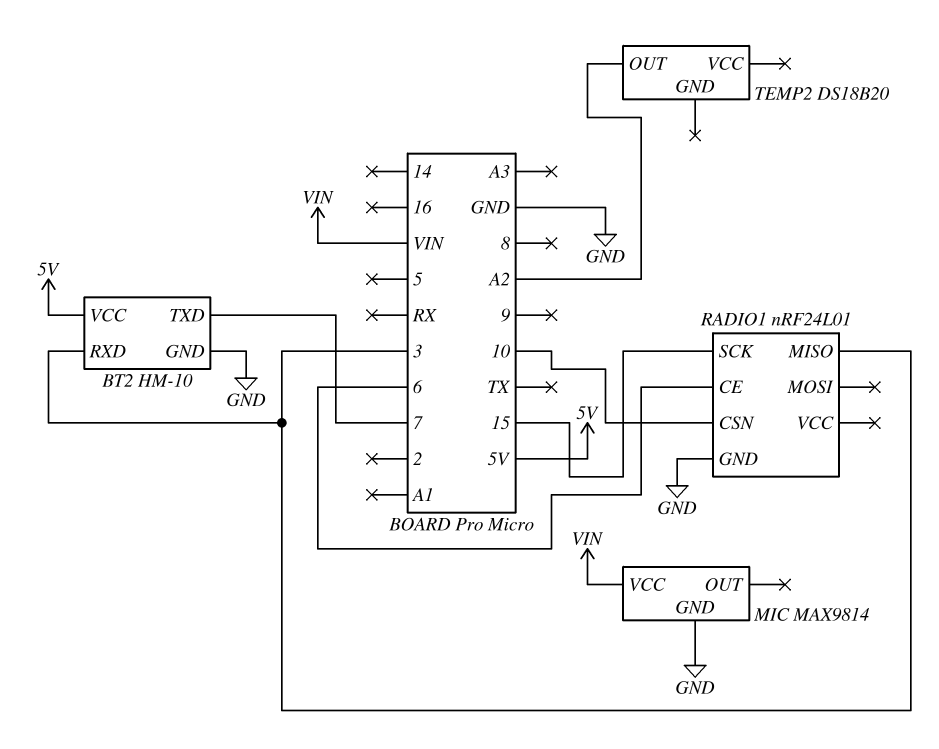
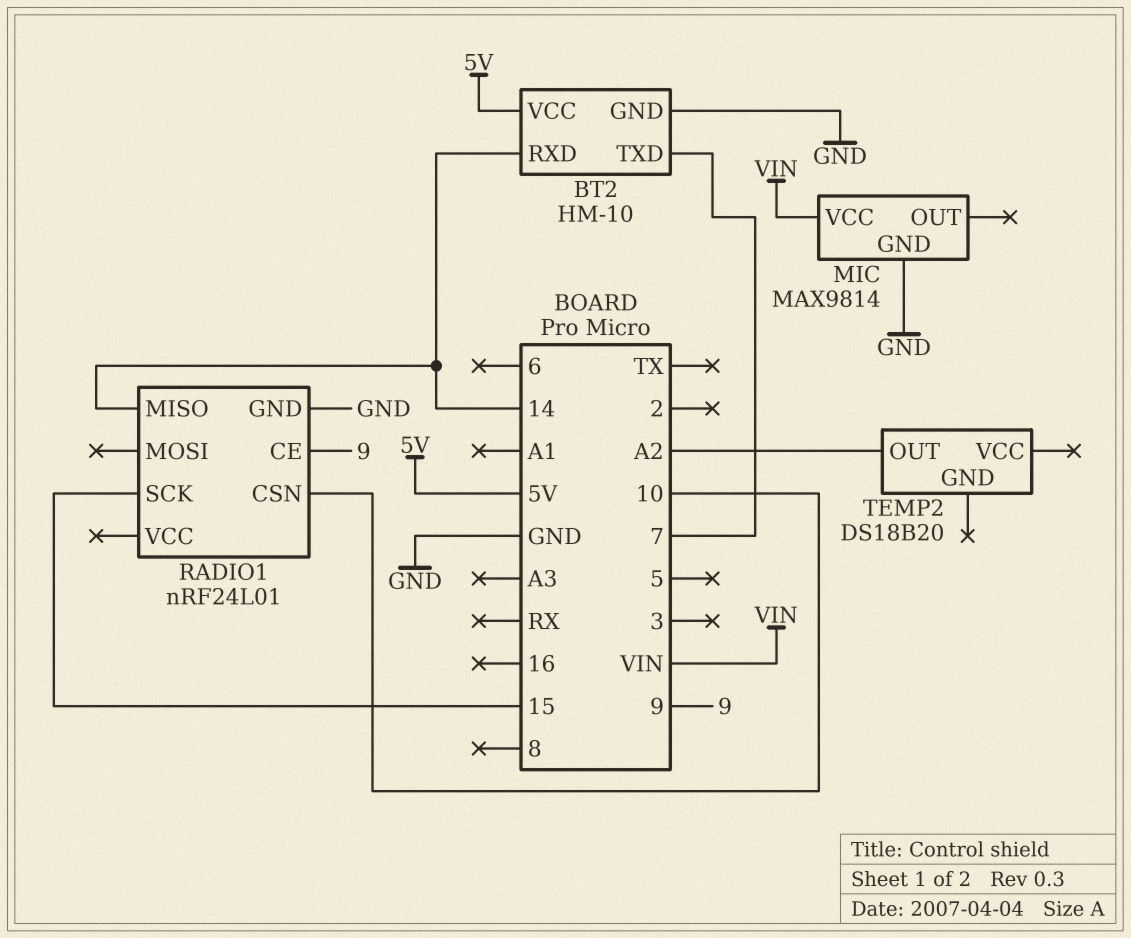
BT2 pin RXD: 3 -> 14
RADIO1 pin CE: 6 -> 9
RADIO1 pin MISO: 3 -> 14

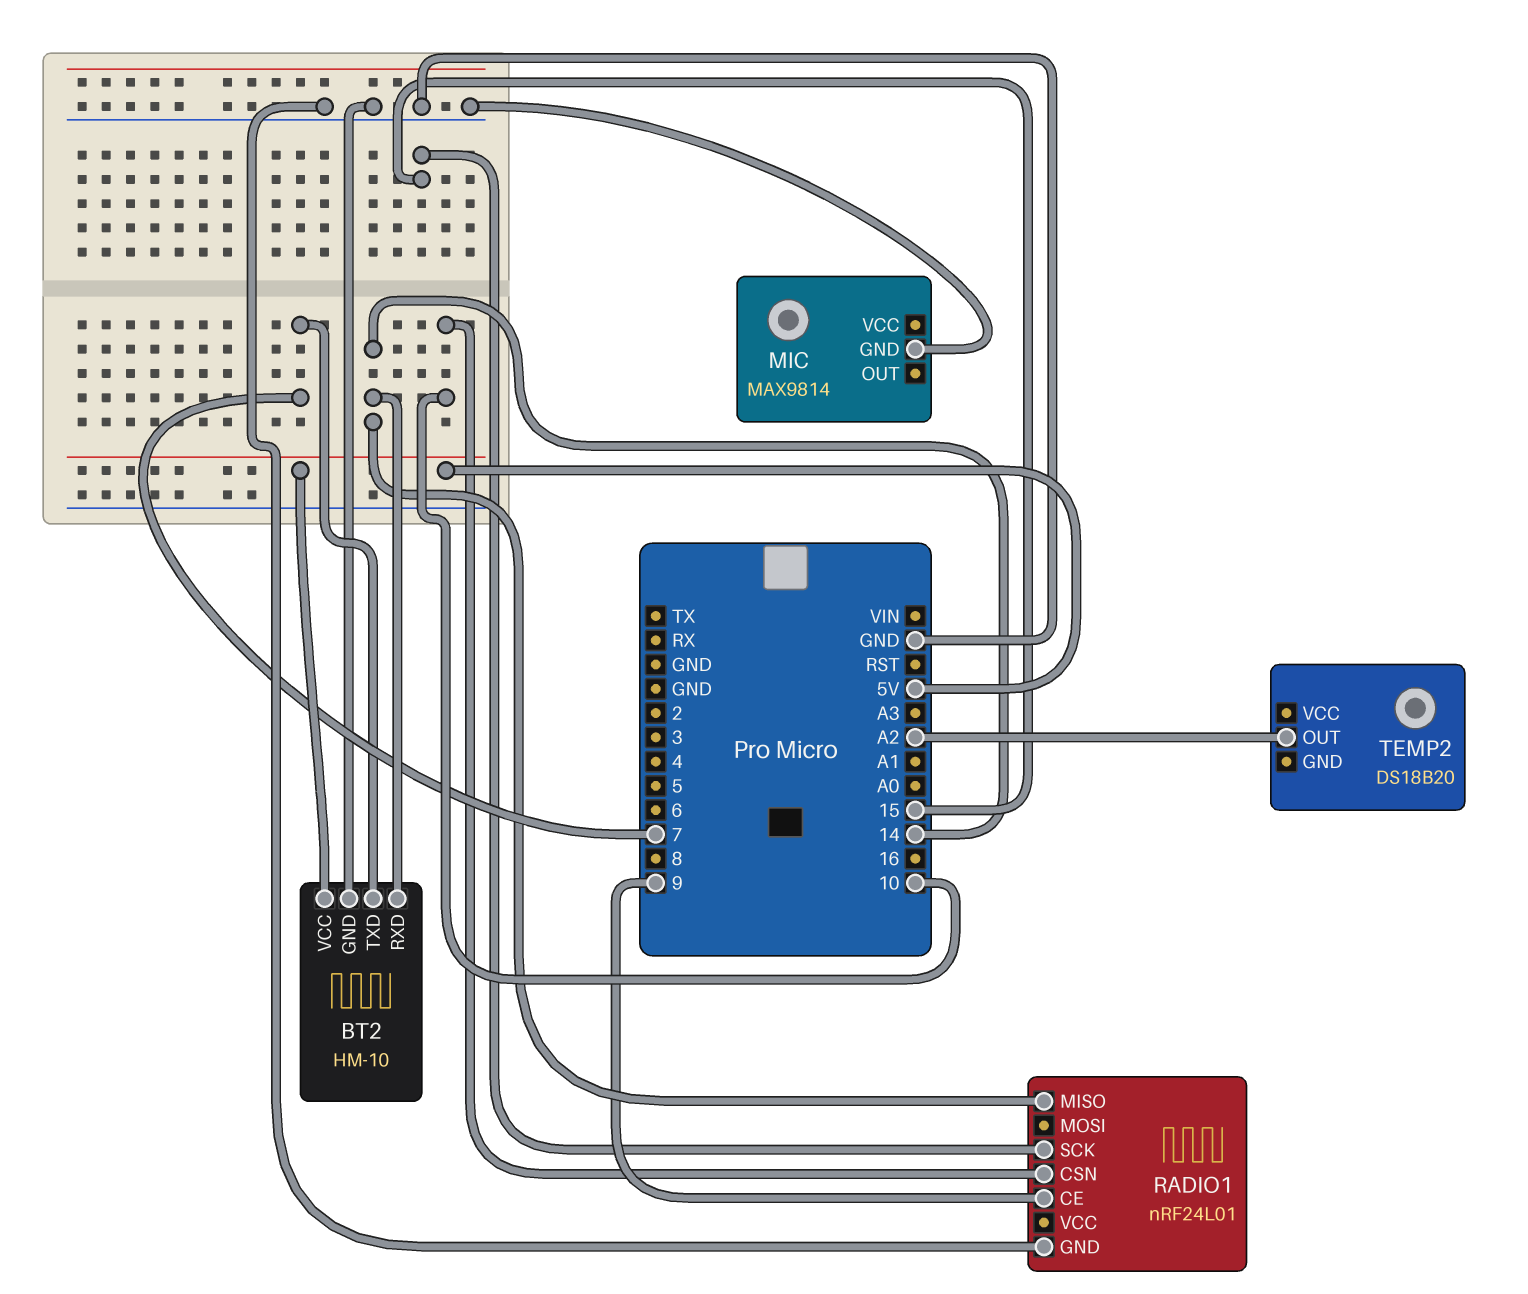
MIC pin VCC: VIN -> none

